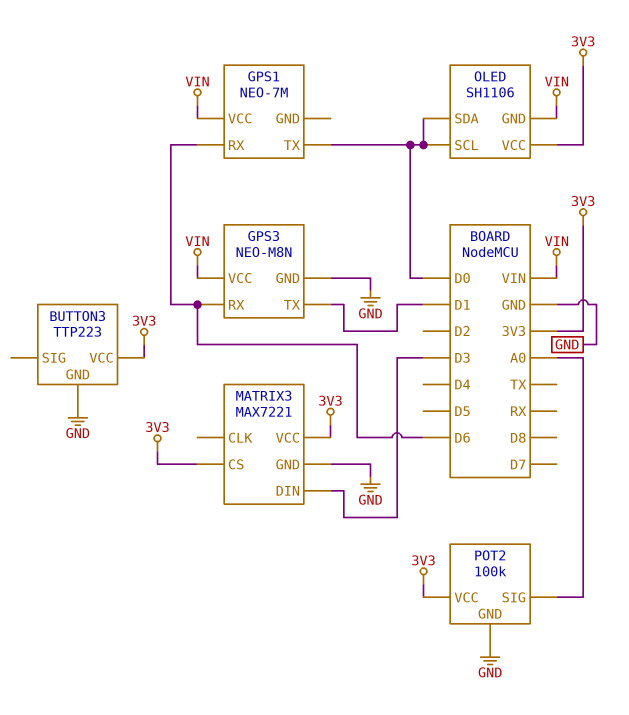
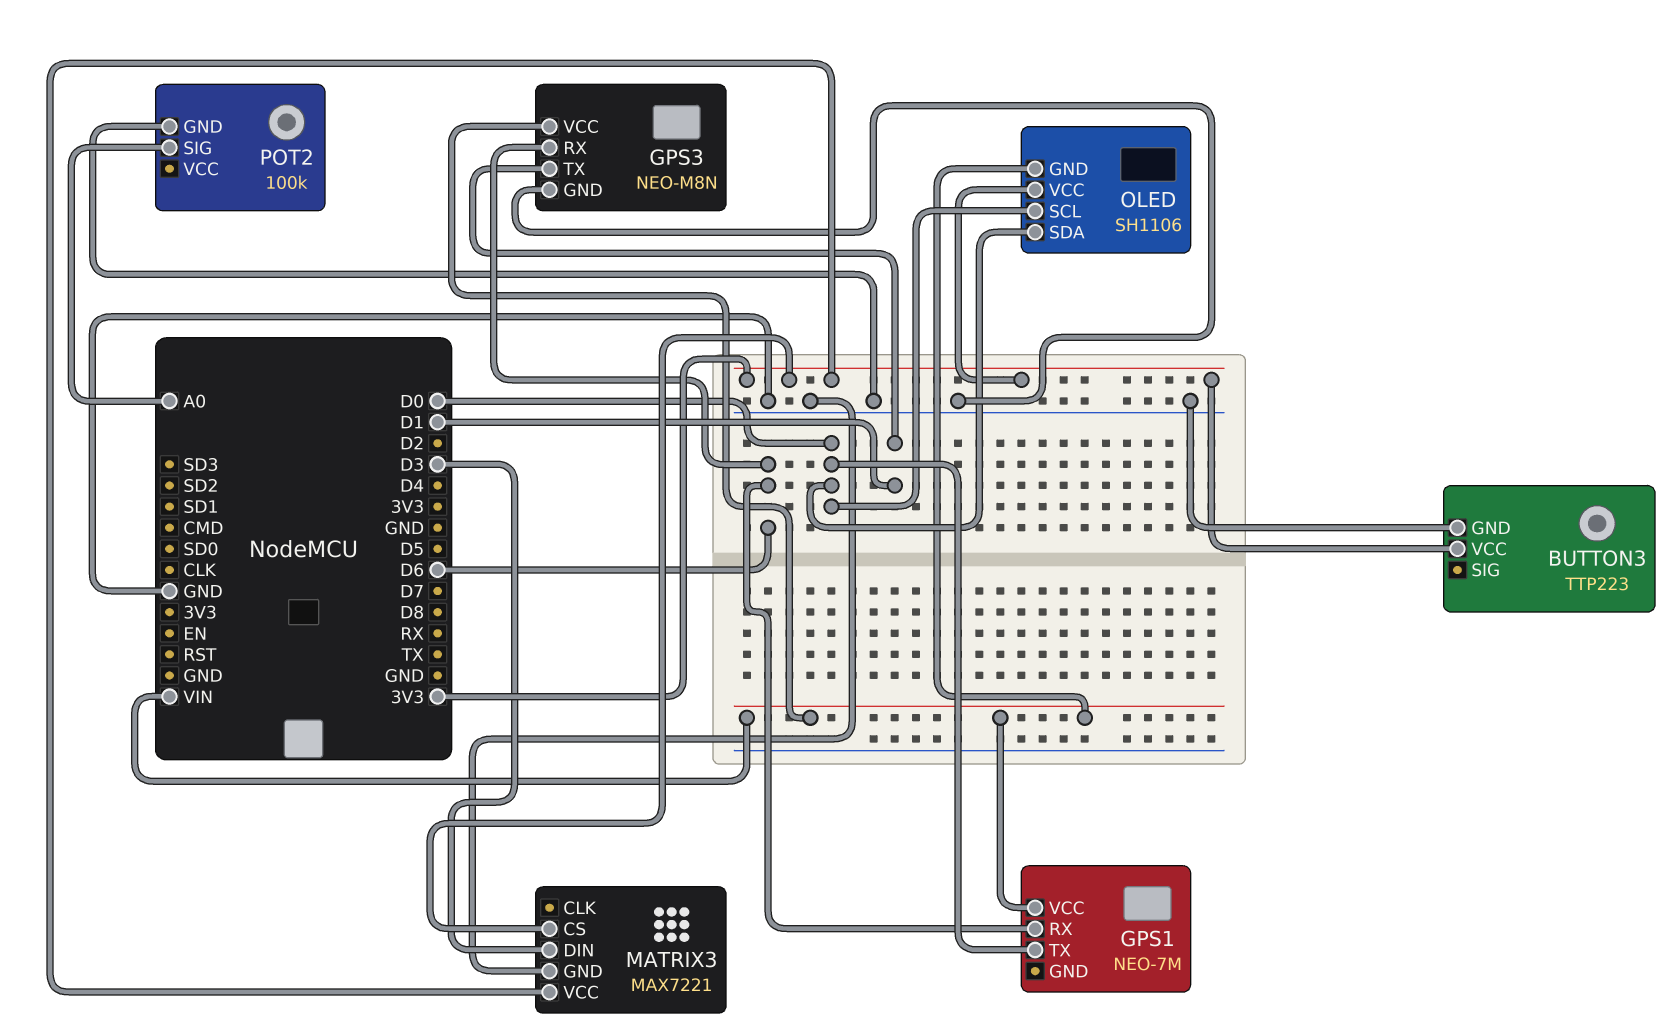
POT2 pin VCC: 3V3 -> none

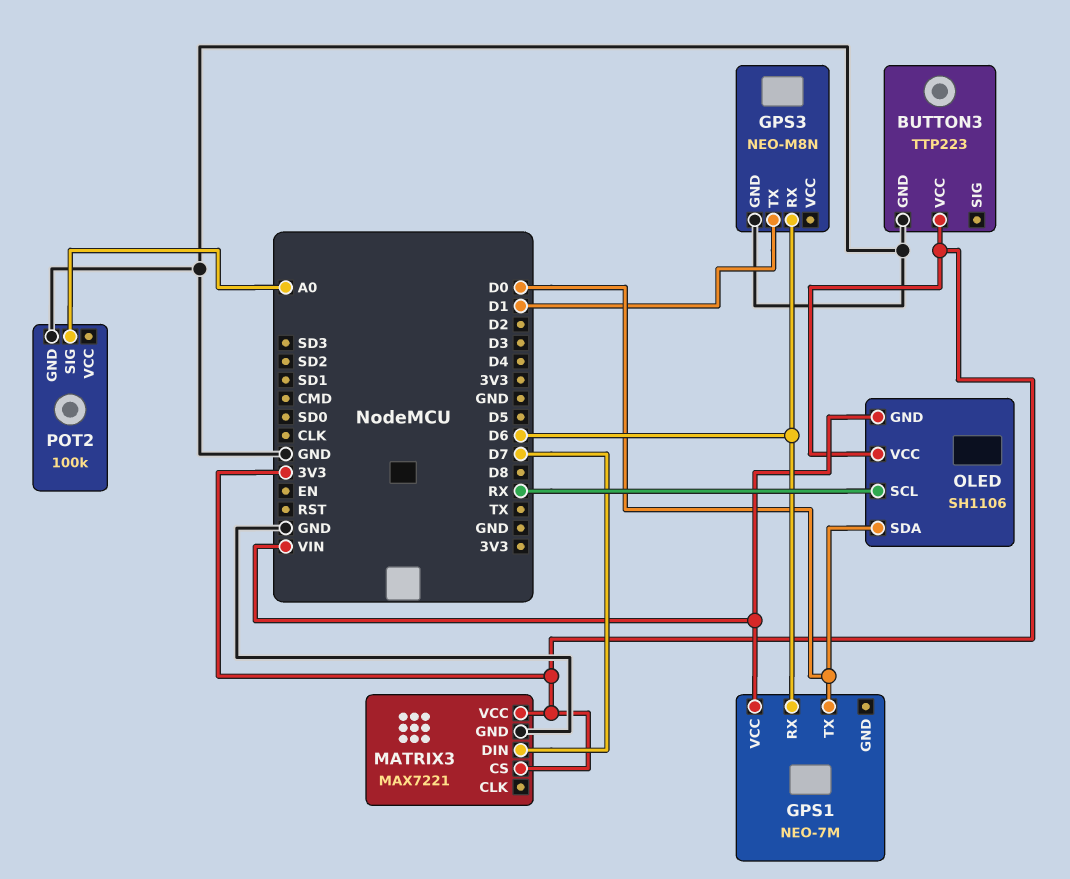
GPS3 pin VCC: VIN -> none
MATRIX3 pin DIN: D3 -> D7
OLED pin SCL: D0 -> RX

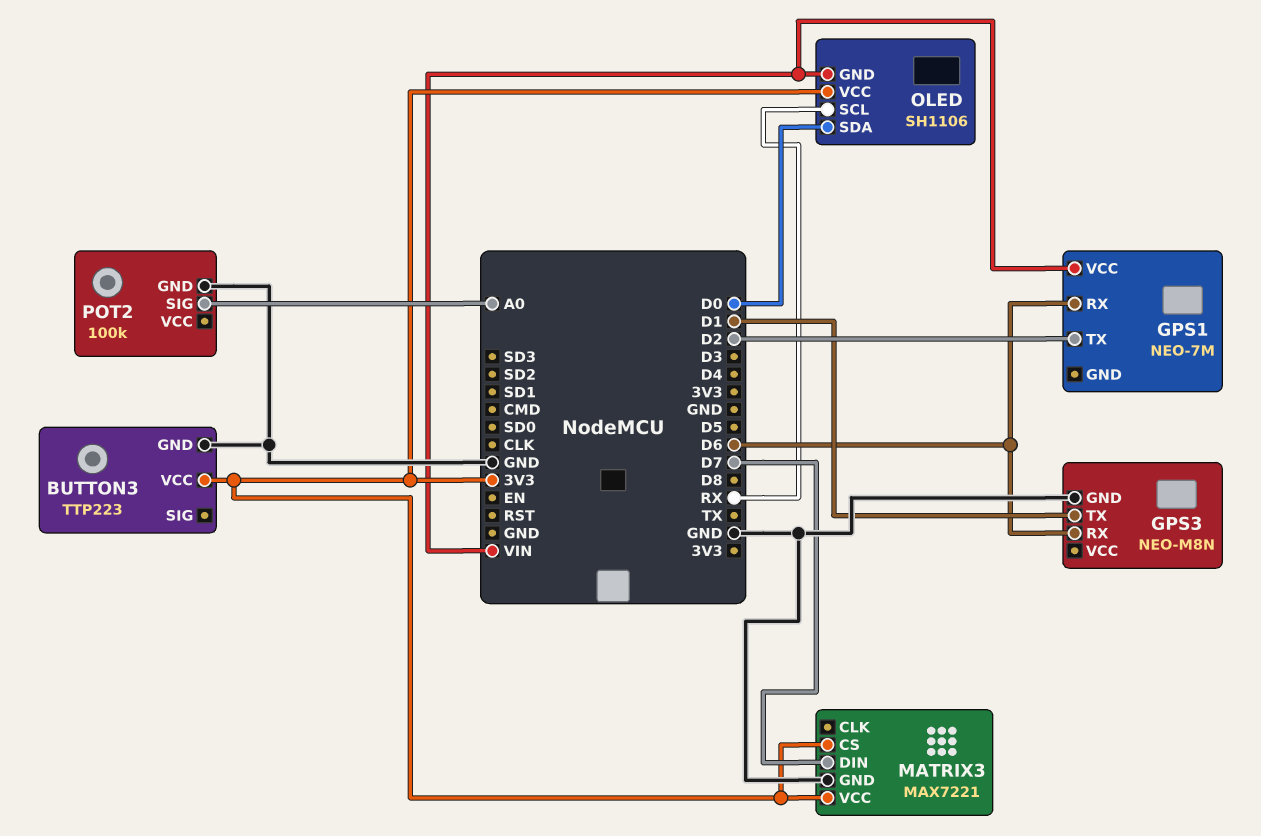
GPS1 pin TX: D0 -> D2

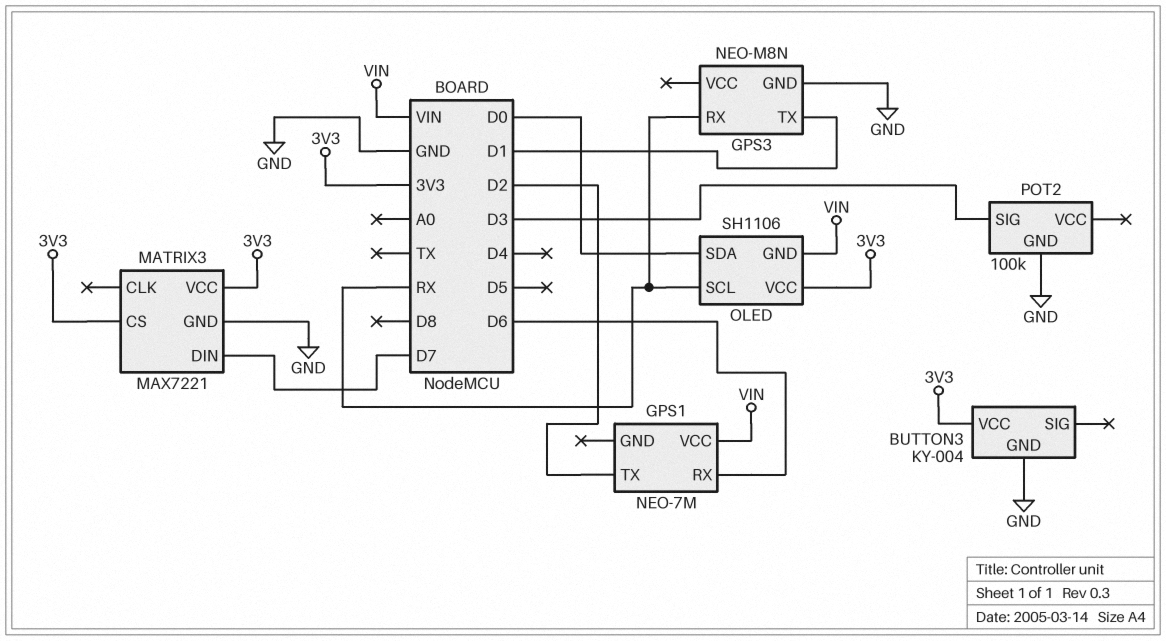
BUTTON3: TTP223 -> KY-004
GPS3 pin RX: D6 -> RX
POT2 pin SIG: A0 -> D3

